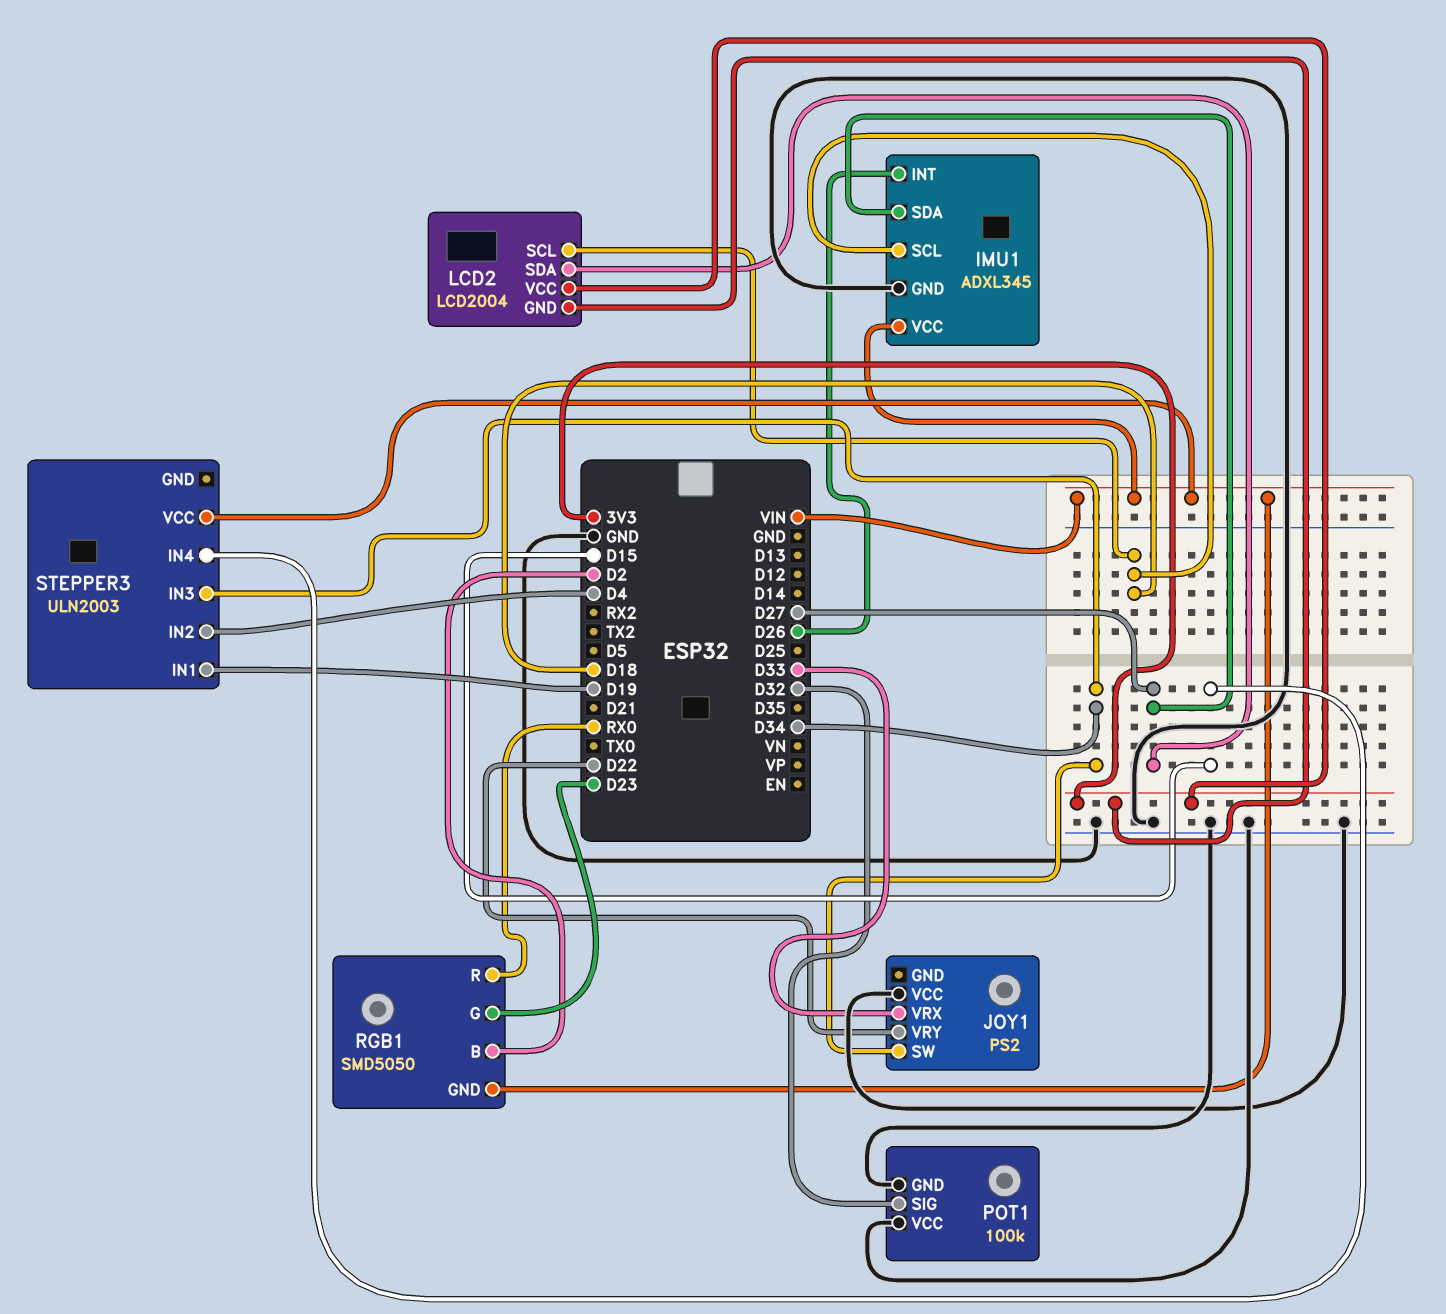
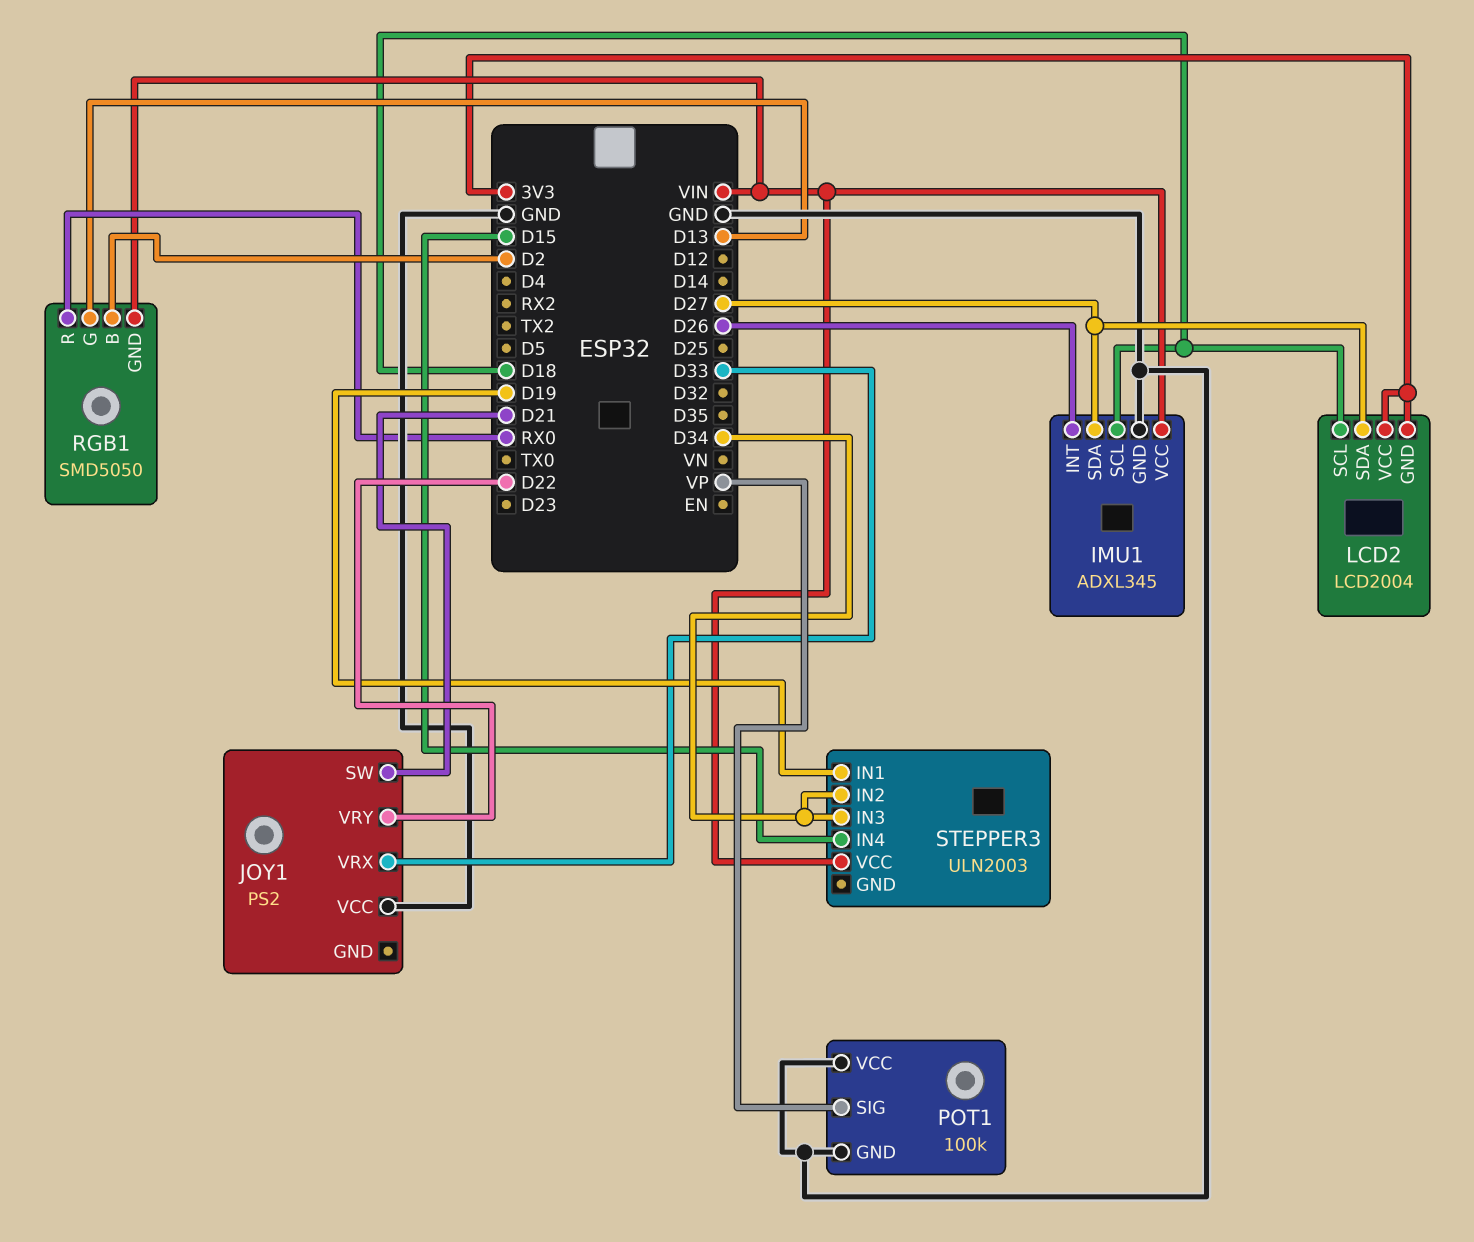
JOY1 pin SW: D34 -> D21
POT1 pin SIG: D32 -> VP
RGB1 pin G: D23 -> D13
STEPPER3 pin IN2: D4 -> D34

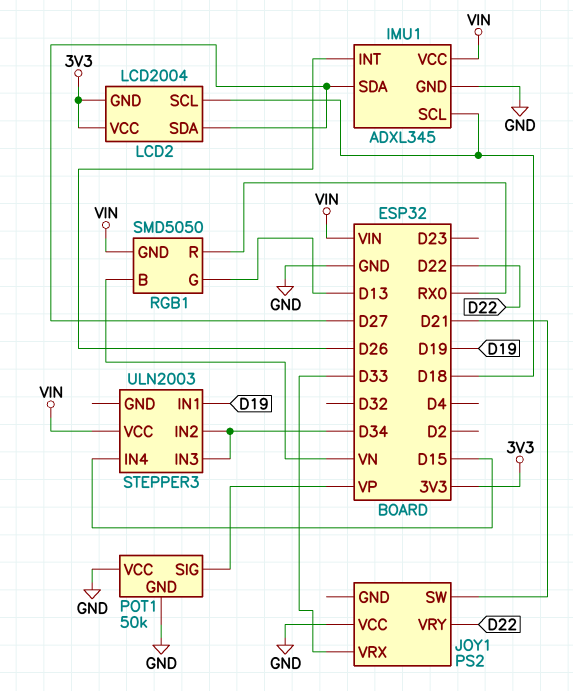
POT1: 100k -> 50k
RGB1 pin B: D2 -> VN

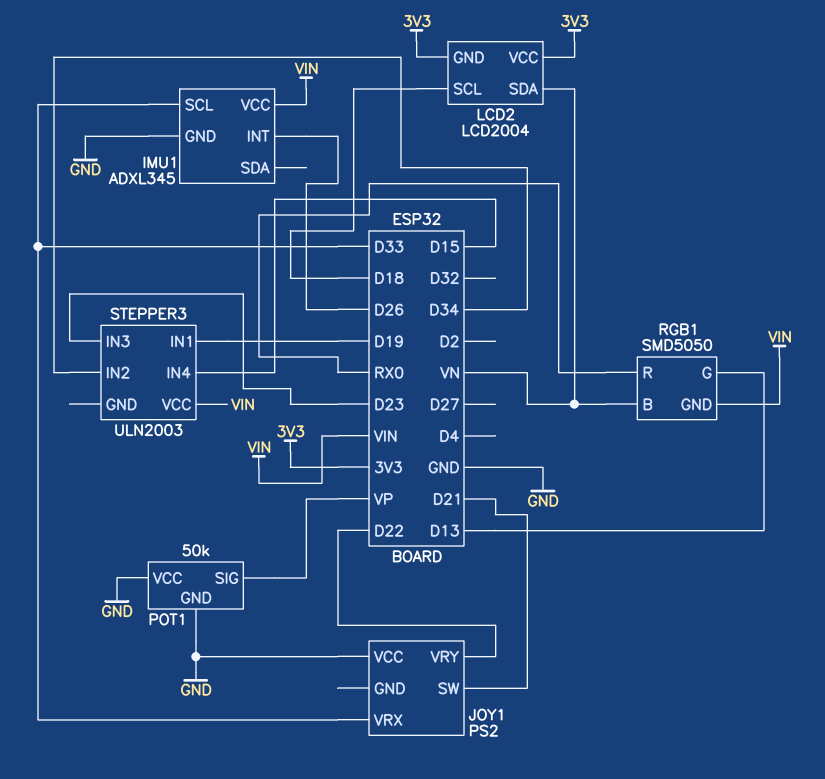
IMU1 pin SCL: D18 -> D33
IMU1 pin SDA: D27 -> none
LCD2 pin SDA: D27 -> VN
STEPPER3 pin IN3: D34 -> D23

